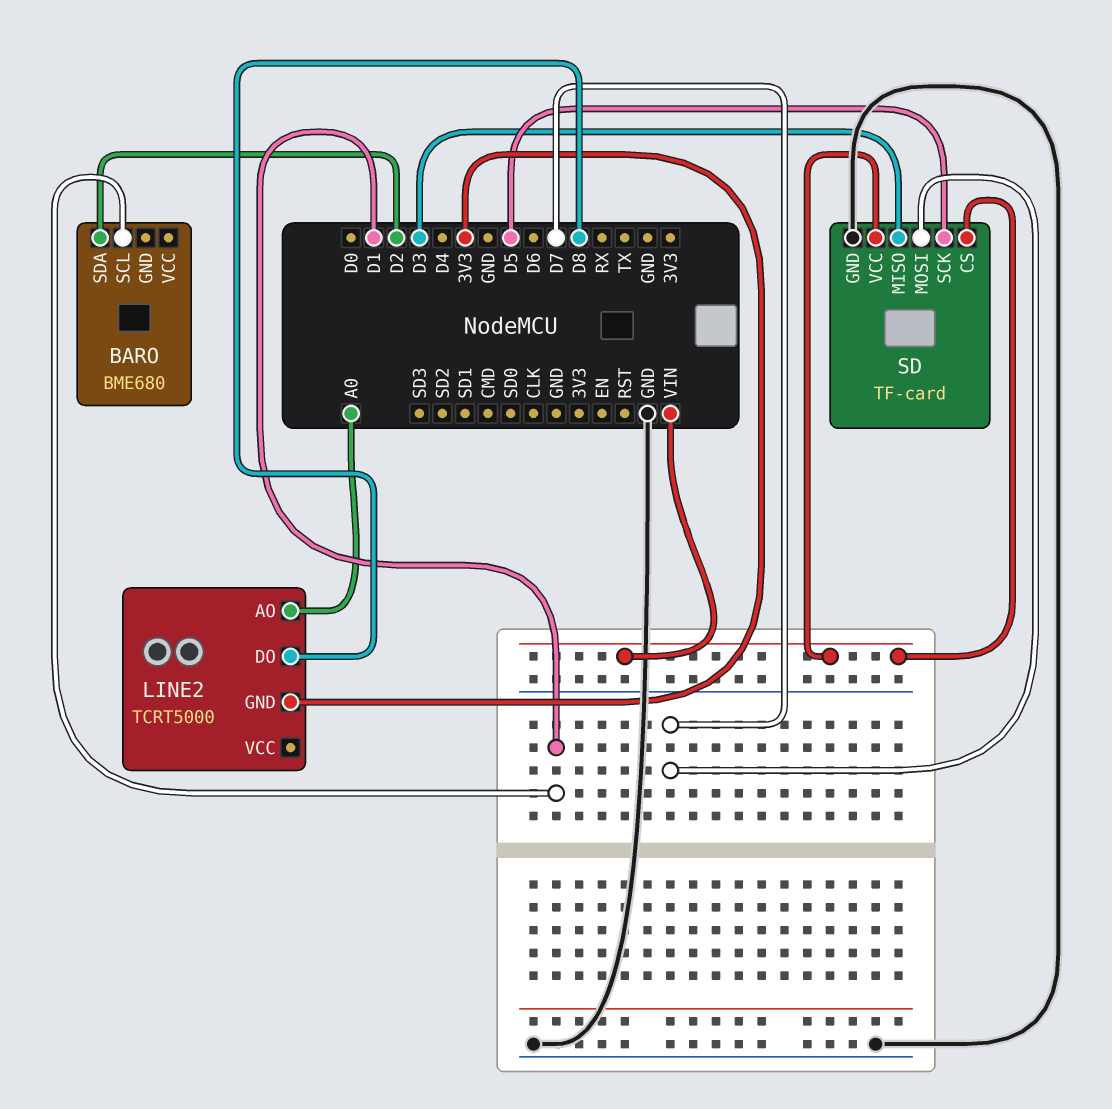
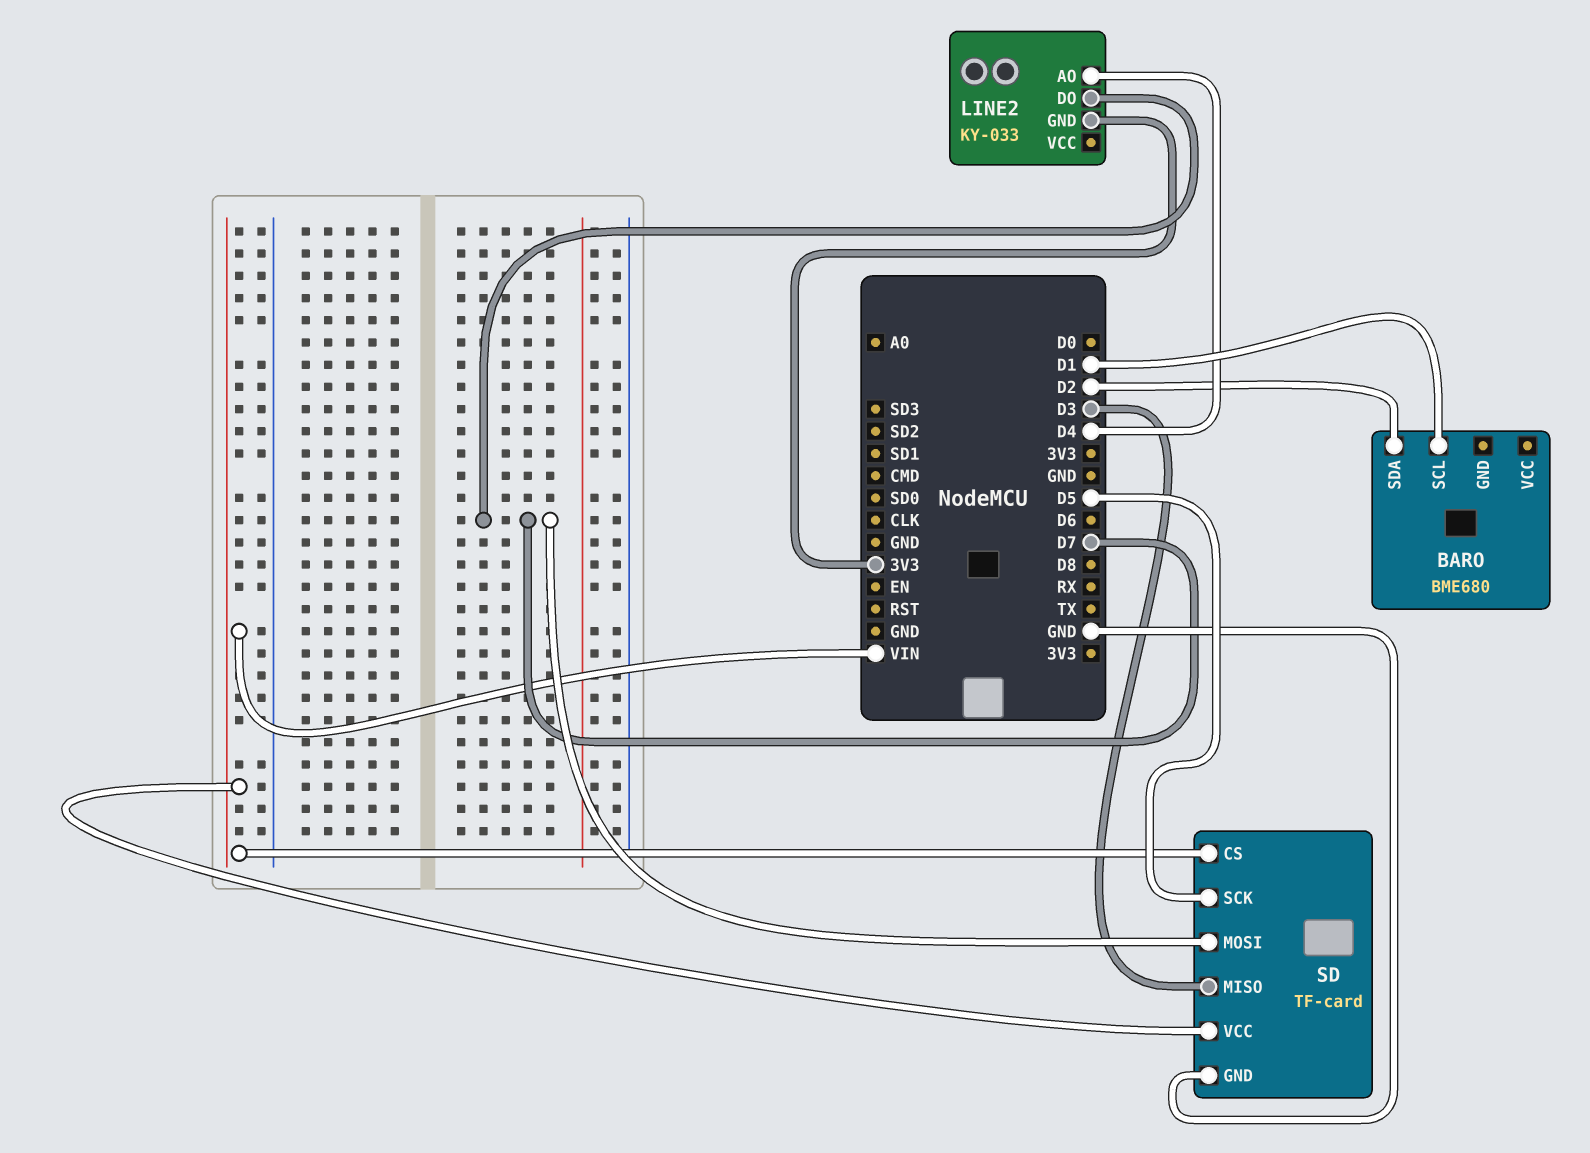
LINE2: TCRT5000 -> KY-033
LINE2 pin AO: A0 -> D4
LINE2 pin DO: D8 -> D7

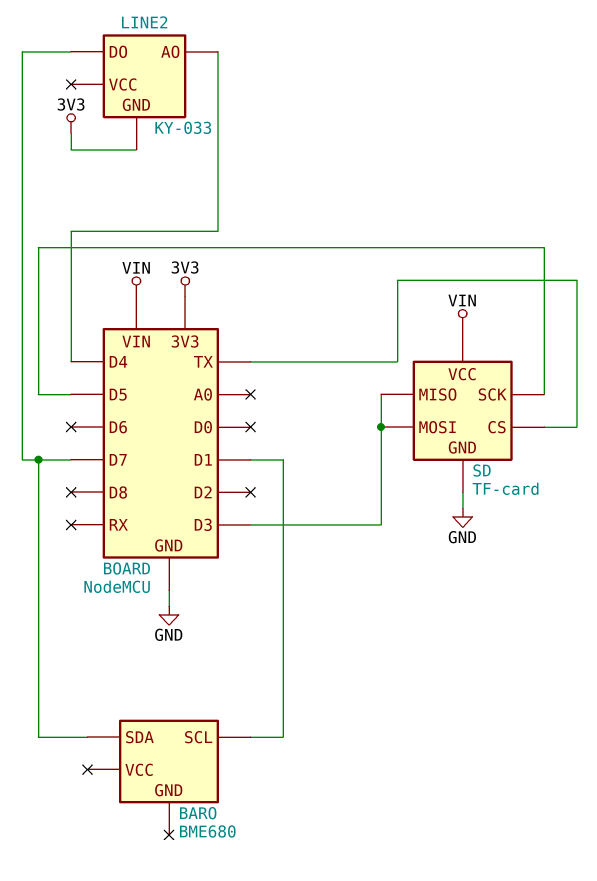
BARO pin SDA: D2 -> D7
SD pin CS: VIN -> TX
SD pin MOSI: D7 -> D3

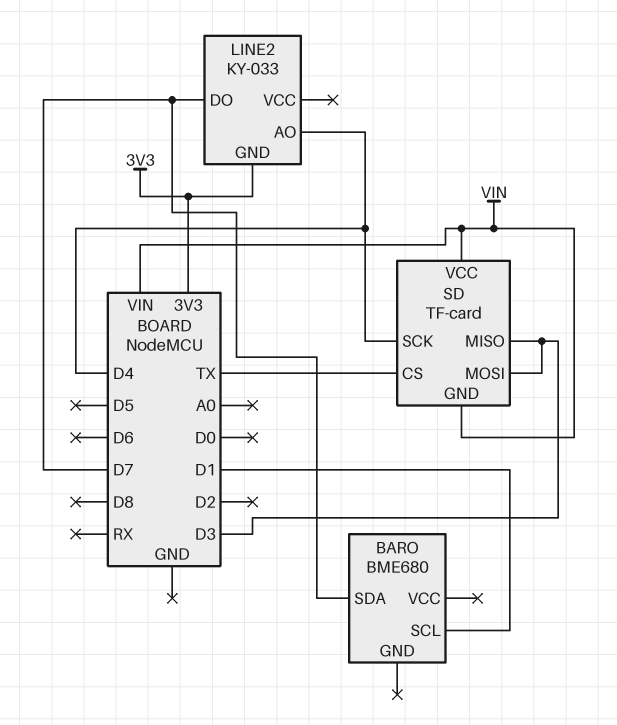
SD pin GND: GND -> VIN
SD pin SCK: D5 -> D4

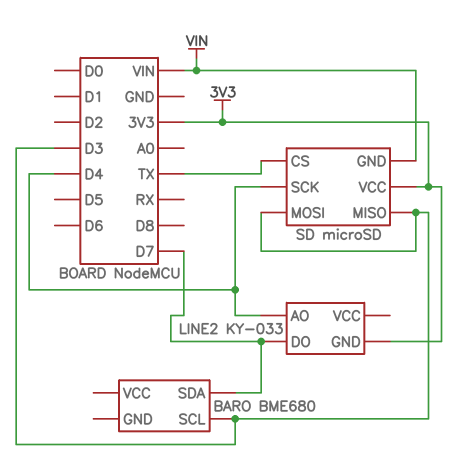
BARO pin SCL: D1 -> D3
SD: TF-card -> microSD
SD pin VCC: VIN -> 3V3

